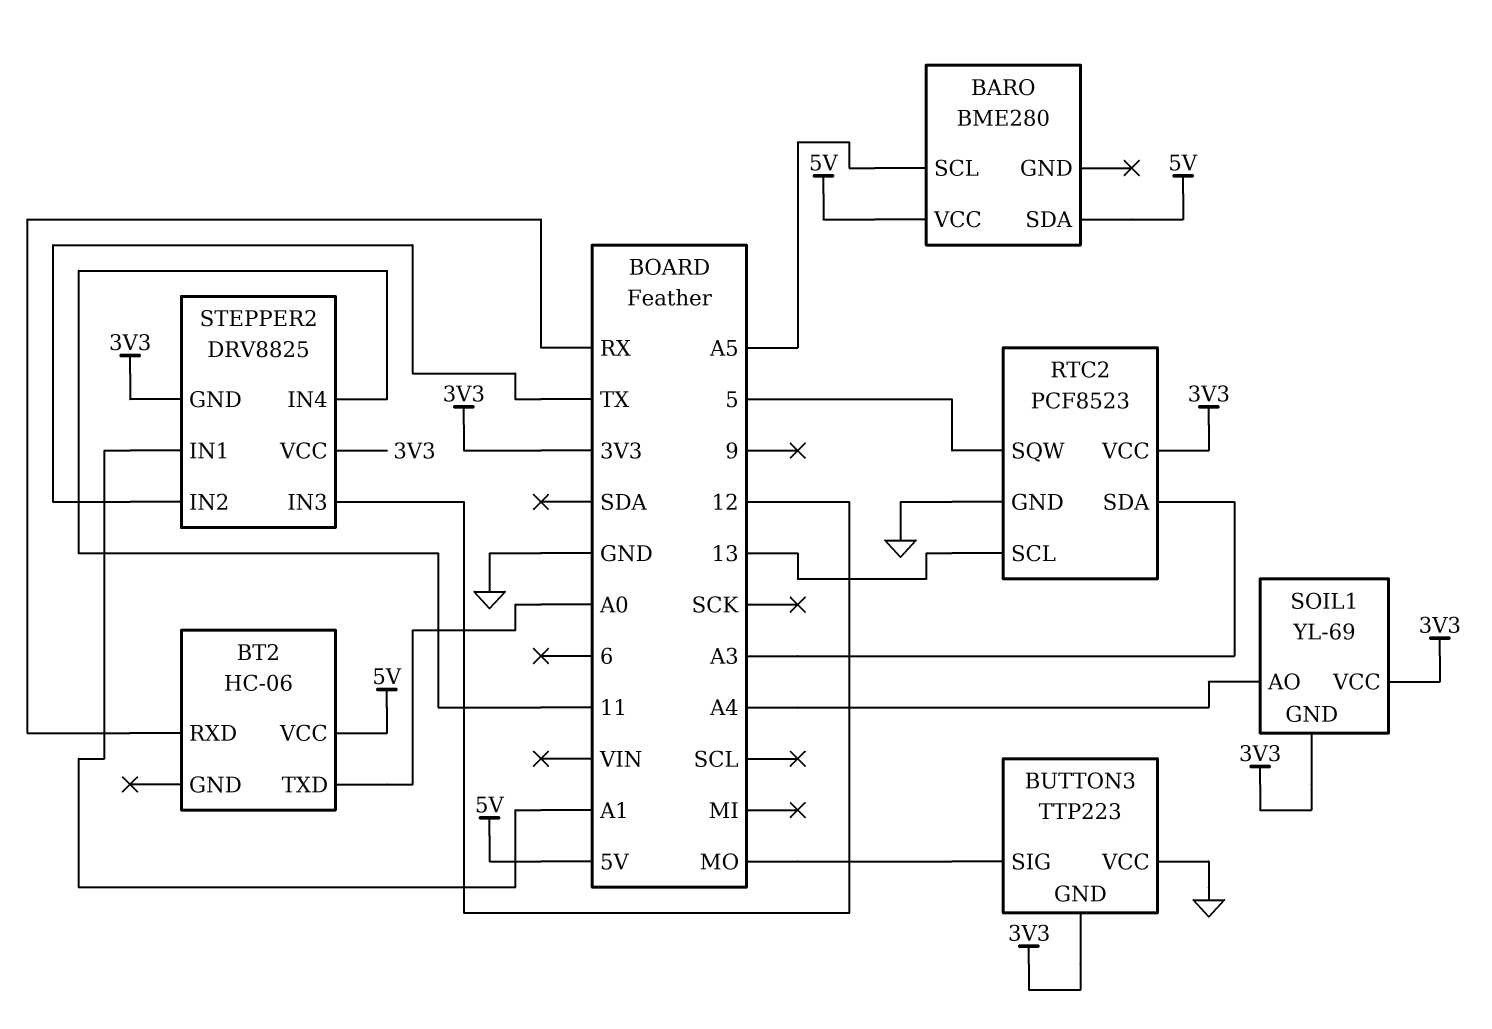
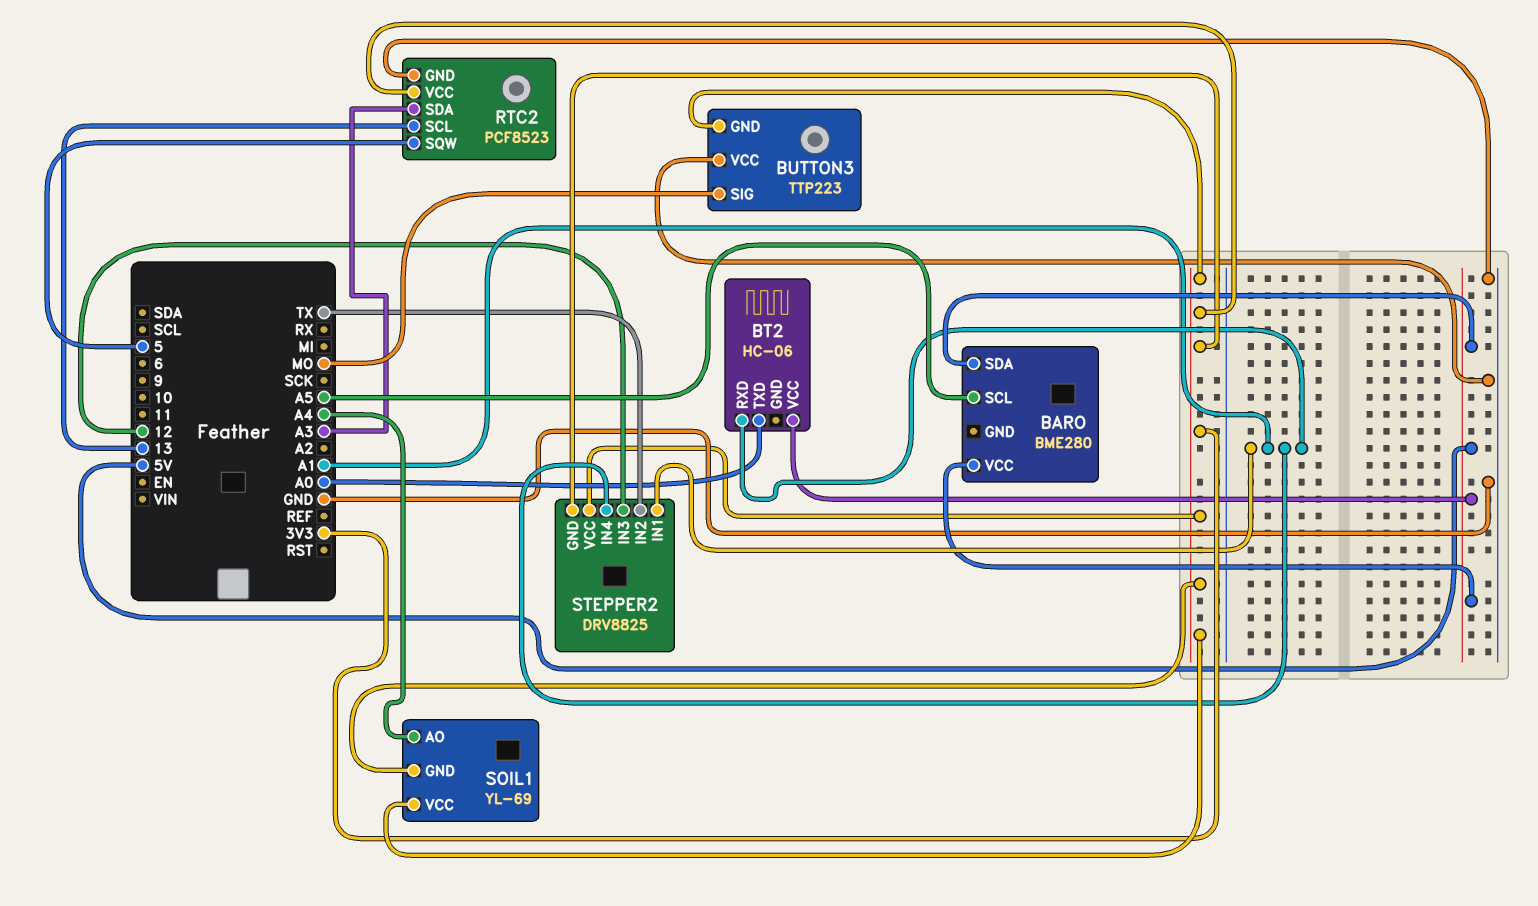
BT2 pin RXD: RX -> A1
STEPPER2 pin IN4: 11 -> A1

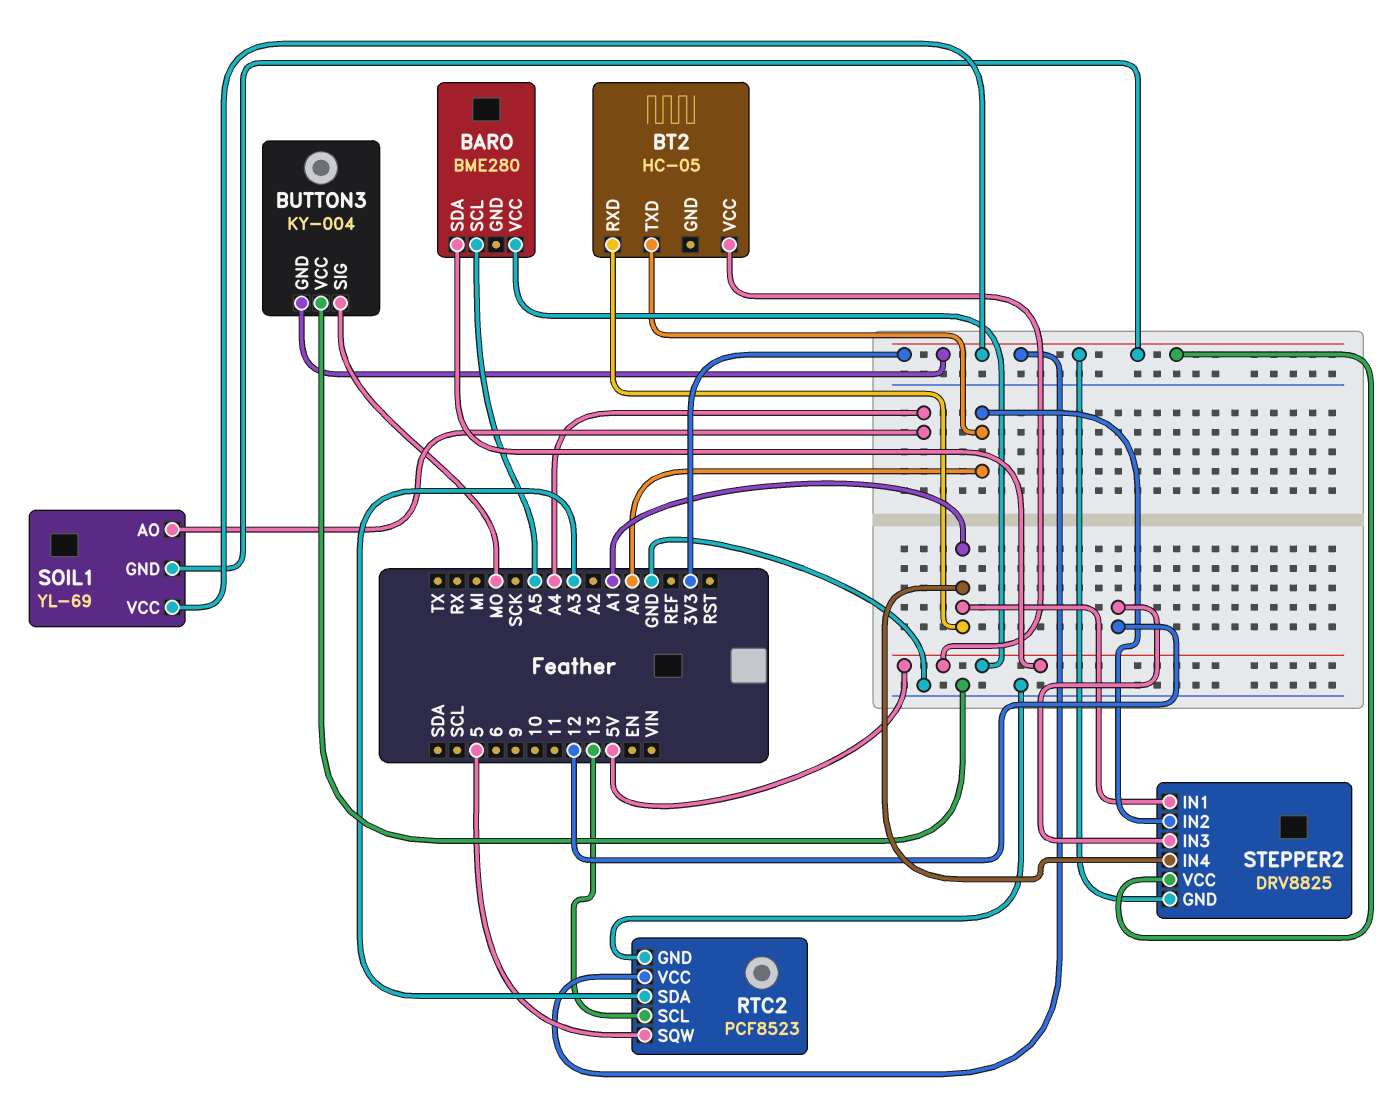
BT2: HC-06 -> HC-05
BUTTON3: TTP223 -> KY-004
STEPPER2 pin IN2: TX -> A0

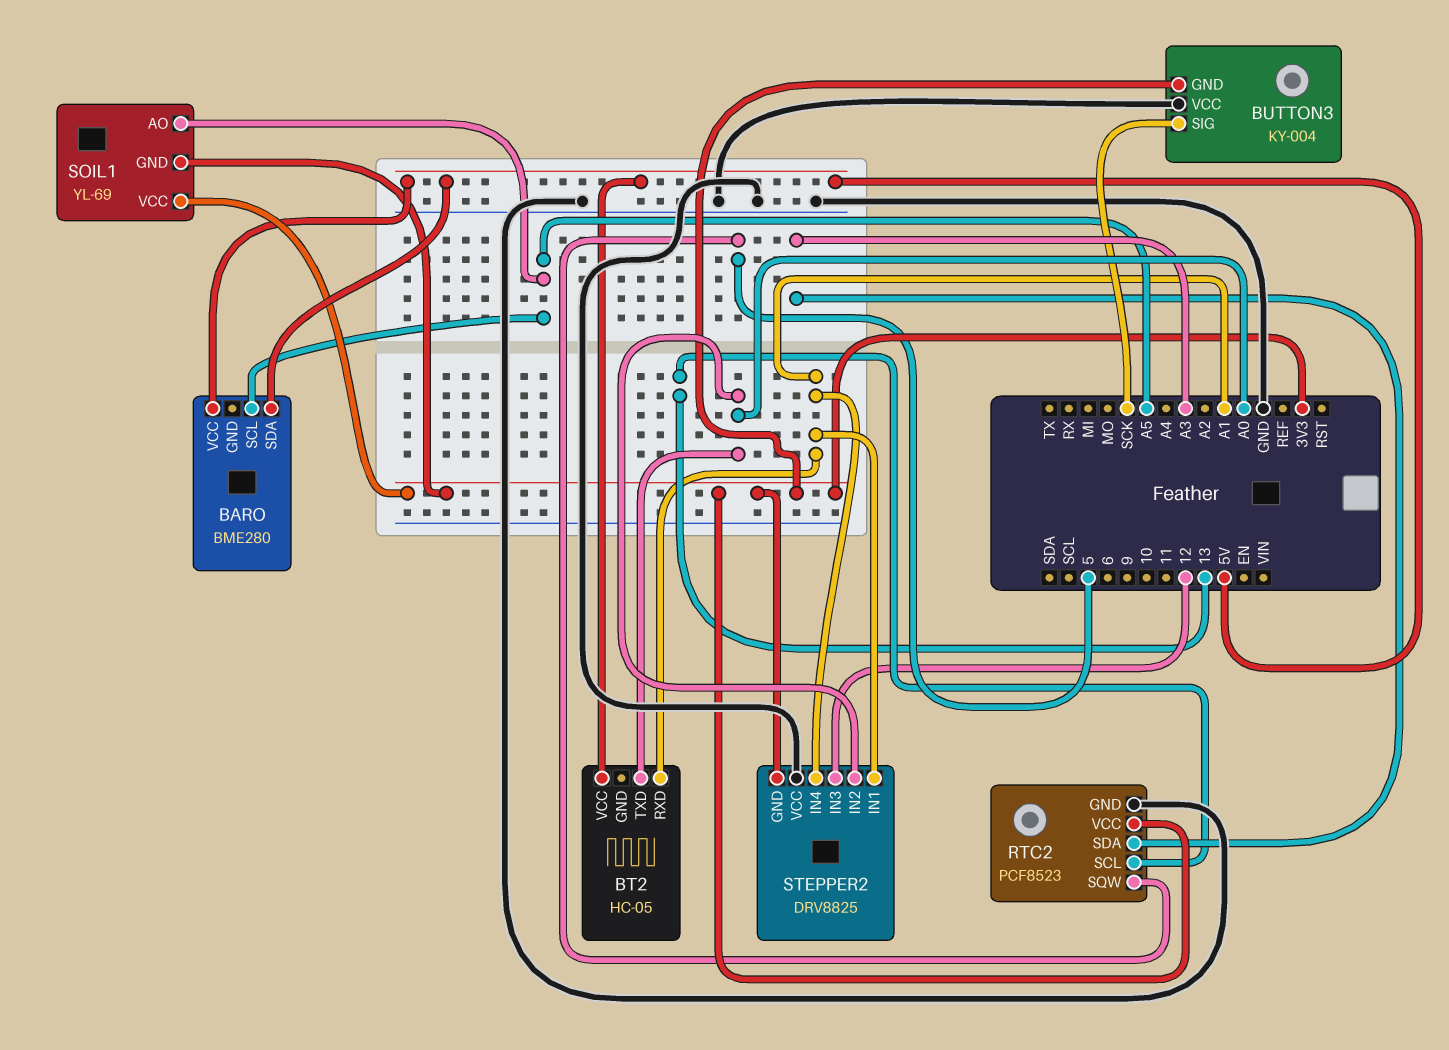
BUTTON3 pin SIG: MO -> SCK
SOIL1 pin AO: A4 -> A5
STEPPER2 pin VCC: 3V3 -> GND

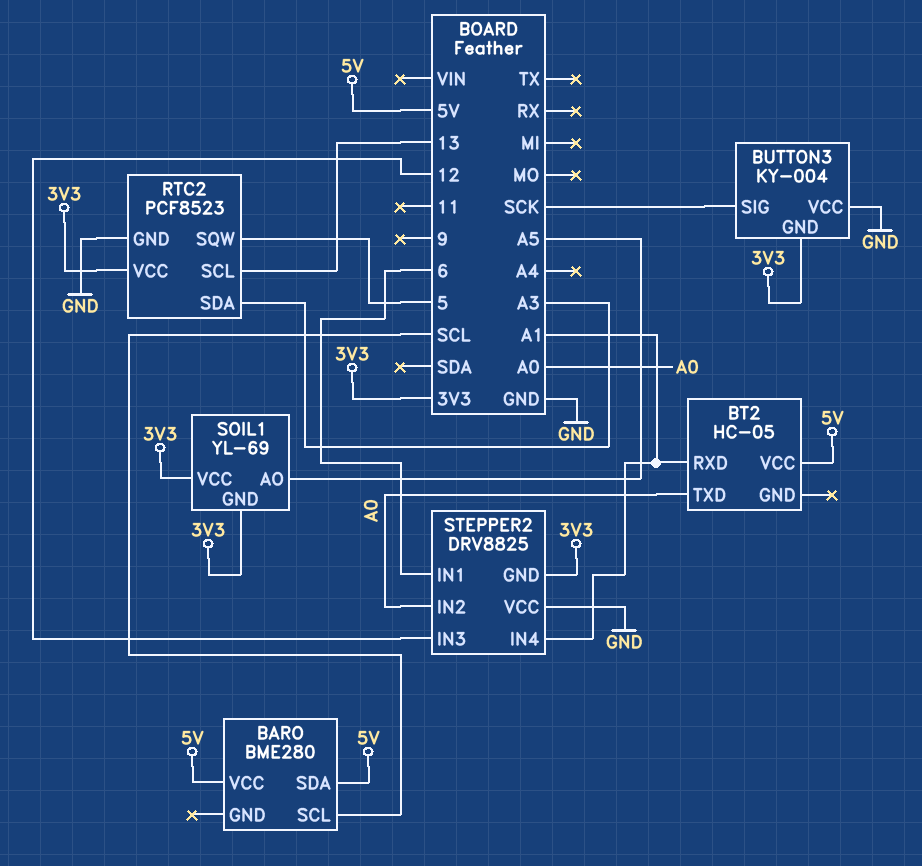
BARO pin SCL: A5 -> SCL
STEPPER2 pin IN1: A1 -> 6

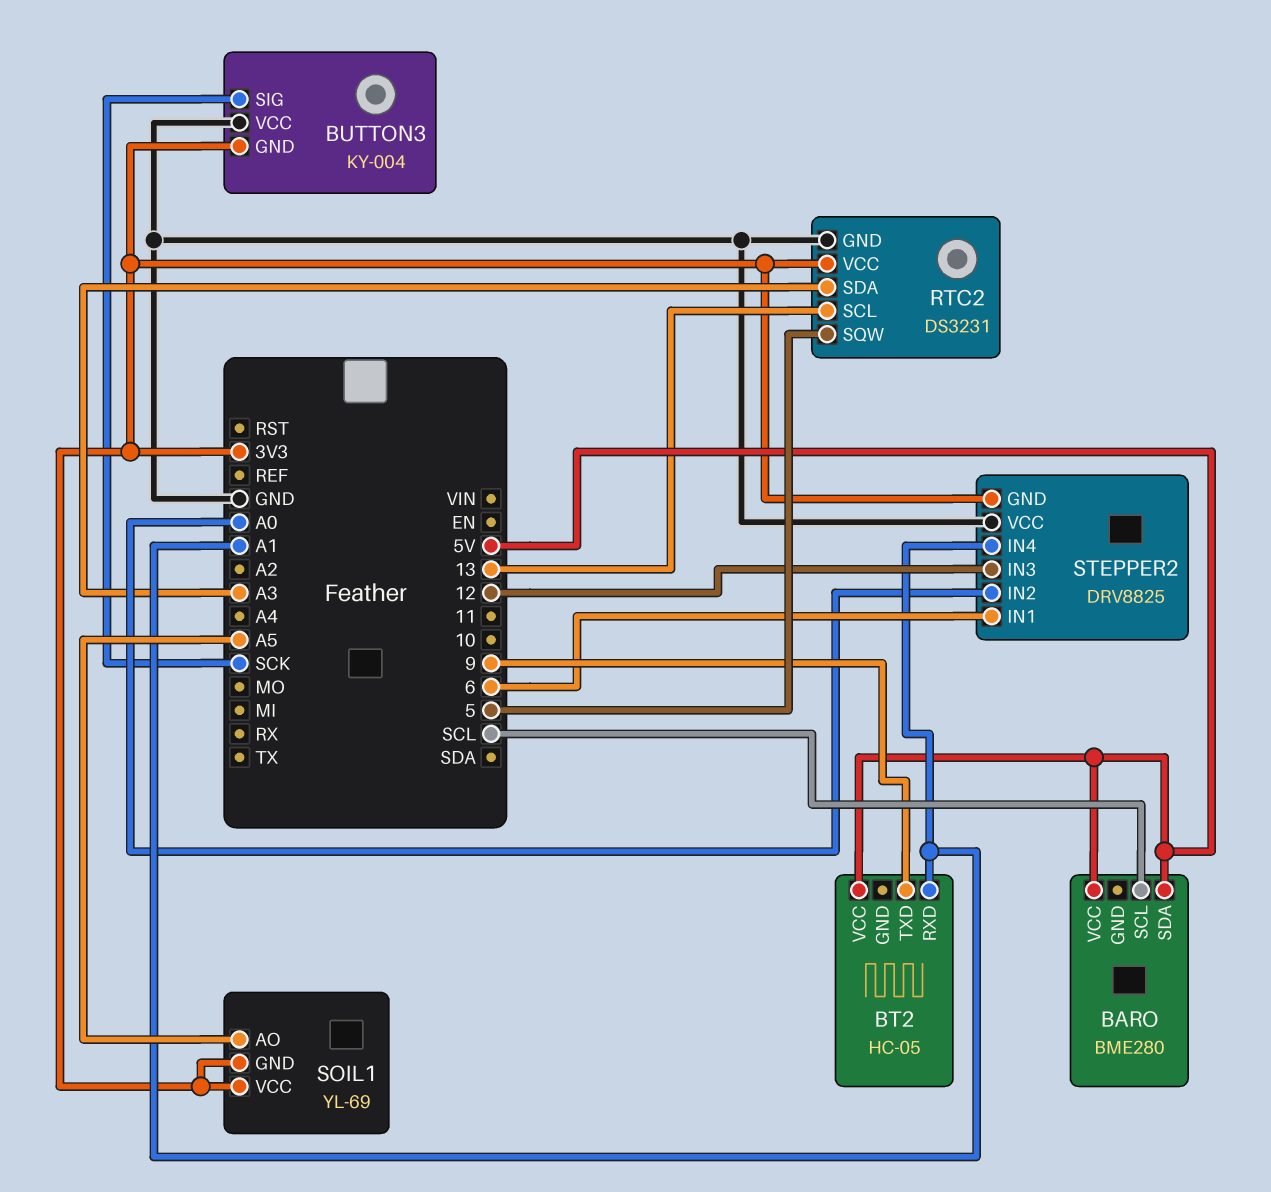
BT2 pin TXD: A0 -> 9
RTC2: PCF8523 -> DS3231

